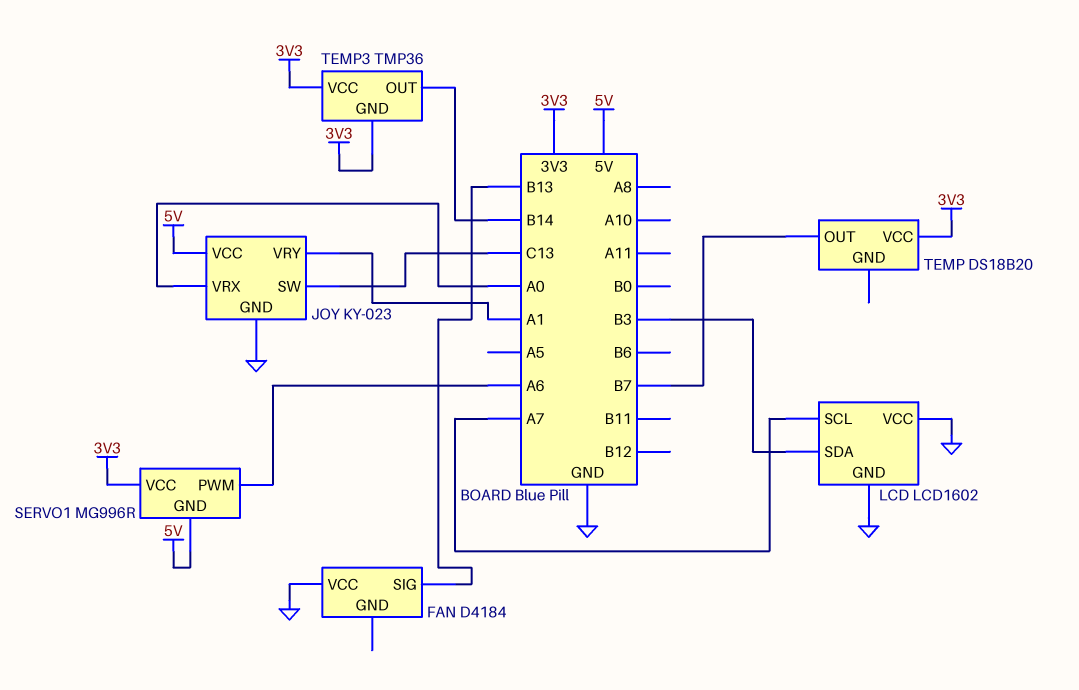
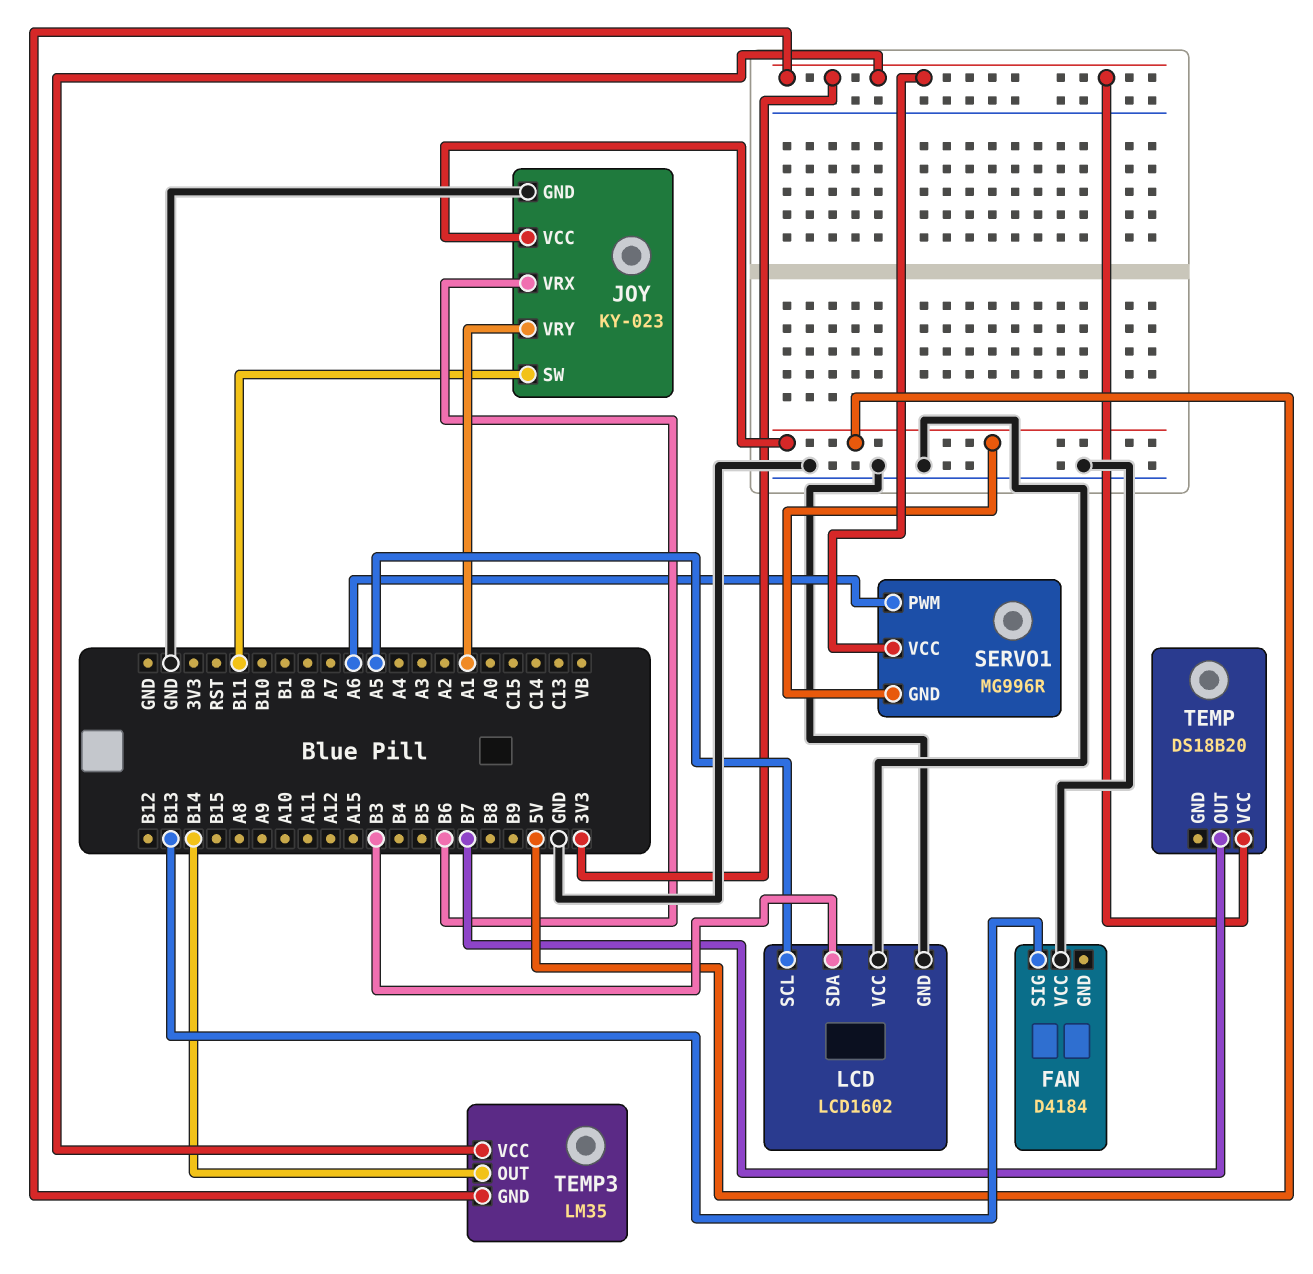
JOY pin SW: C13 -> B11
JOY pin VRX: A0 -> B6
LCD pin SCL: A7 -> A5
TEMP3: TMP36 -> LM35

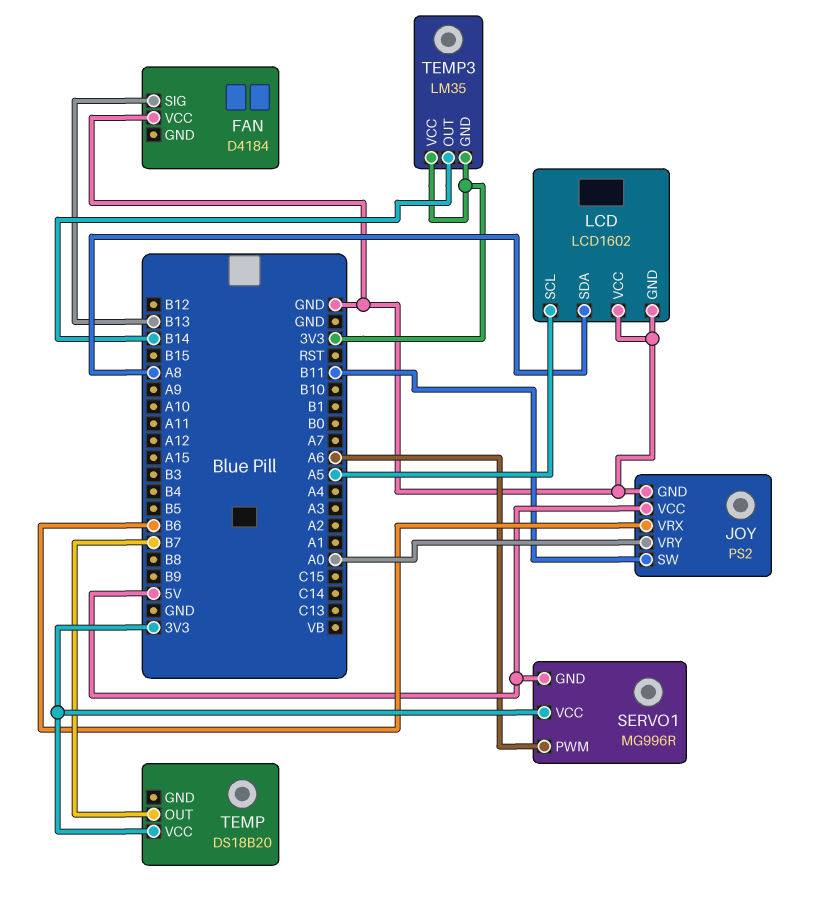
JOY: KY-023 -> PS2
JOY pin VRY: A1 -> A0
LCD pin SDA: B3 -> A8

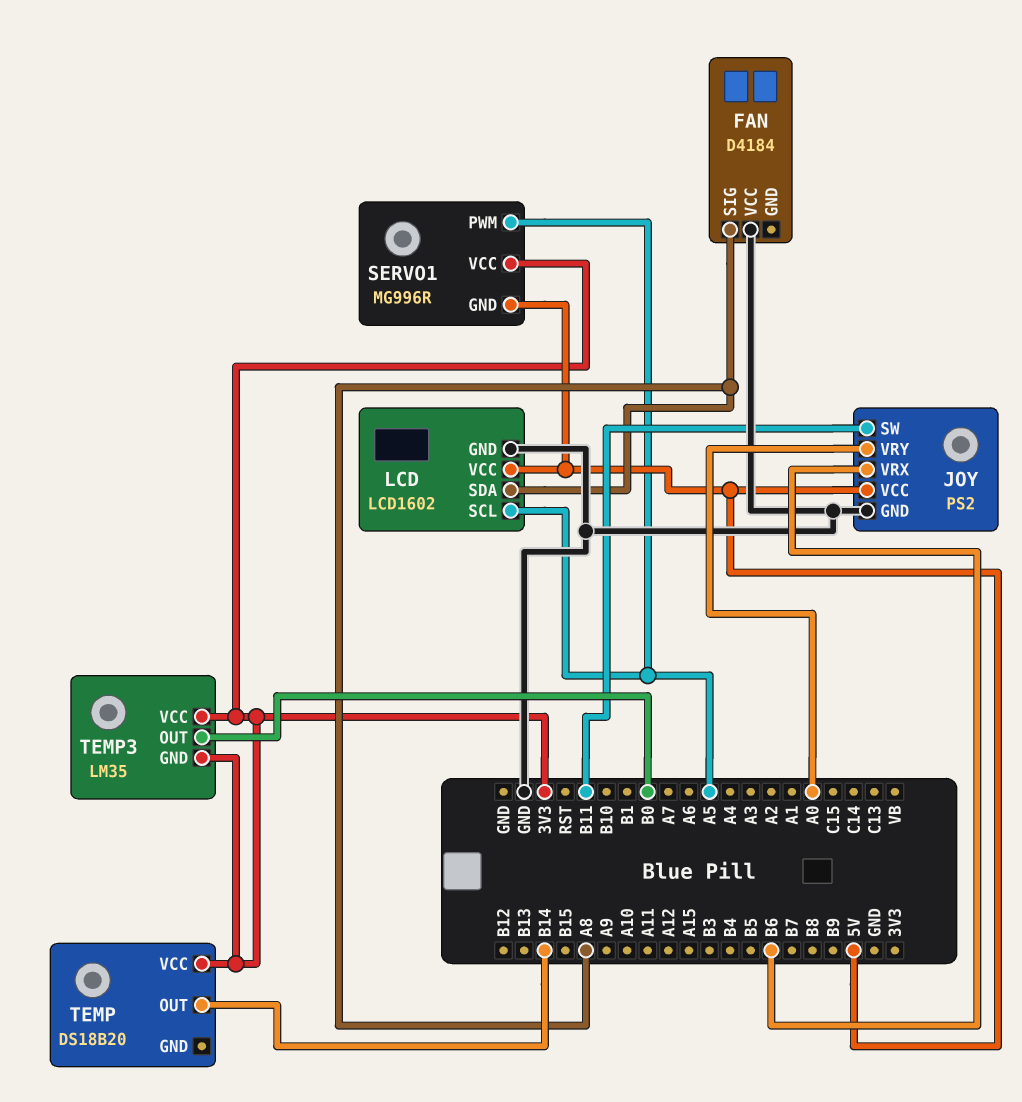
FAN pin SIG: B13 -> A8
LCD pin VCC: GND -> 5V
SERVO1 pin PWM: A6 -> A5
TEMP pin OUT: B7 -> B14
TEMP3 pin OUT: B14 -> B0

